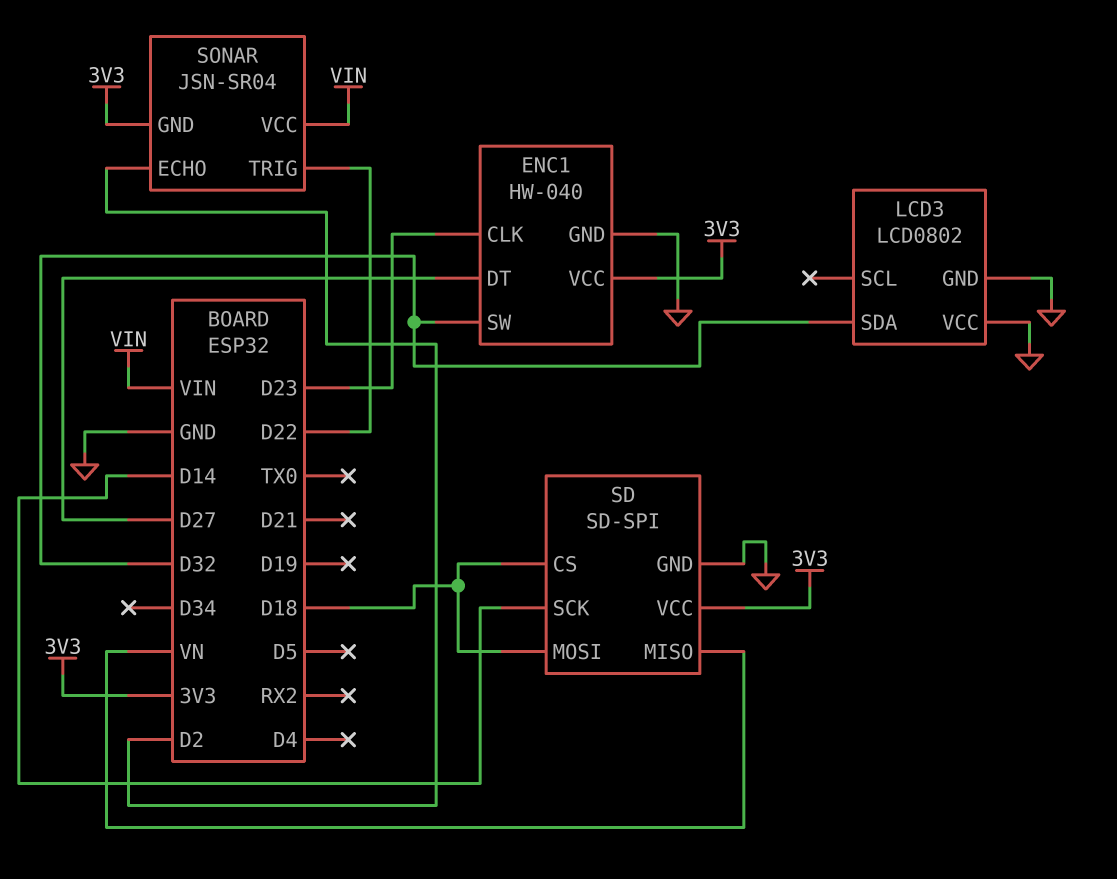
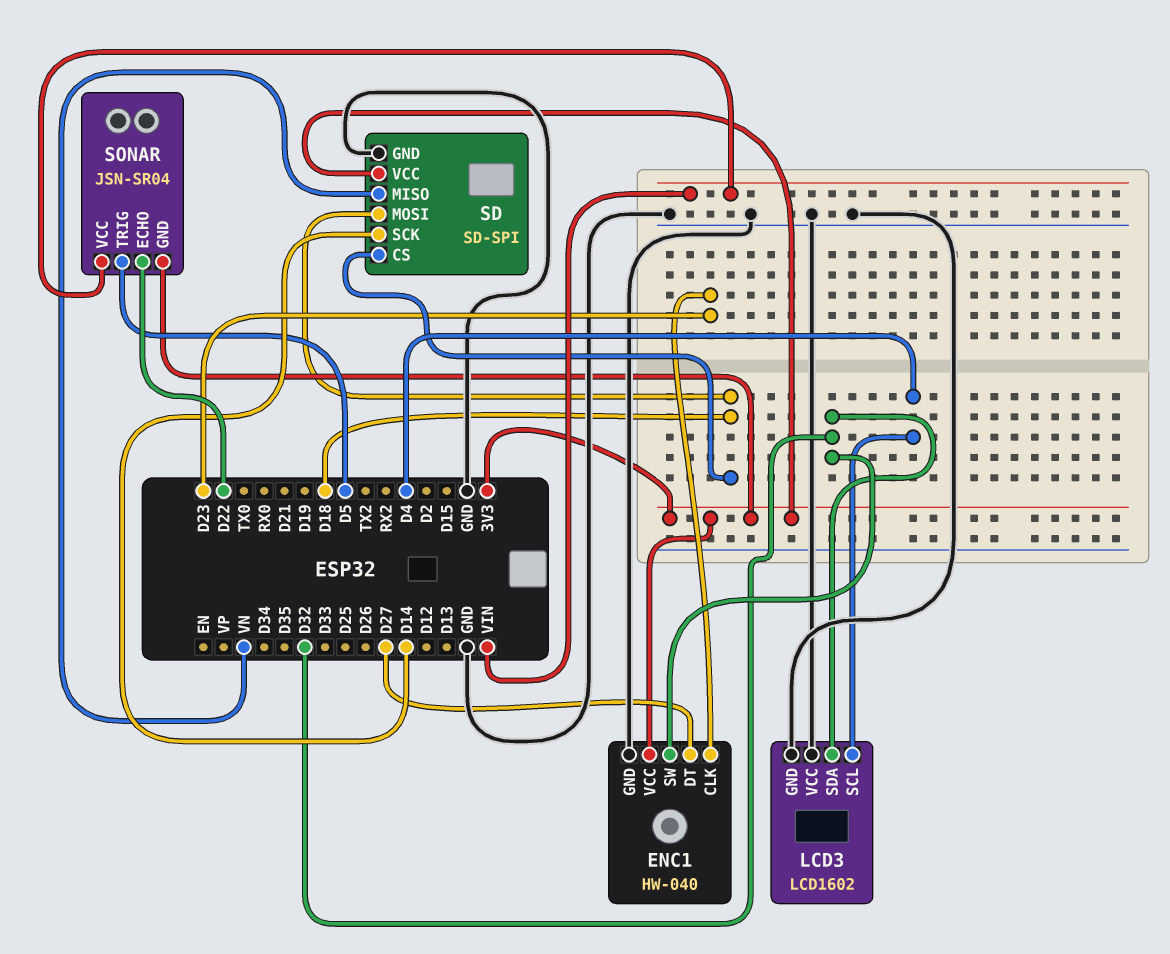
LCD3: LCD0802 -> LCD1602
LCD3 pin SCL: none -> D4
SONAR pin ECHO: D2 -> D22
SONAR pin TRIG: D22 -> D5

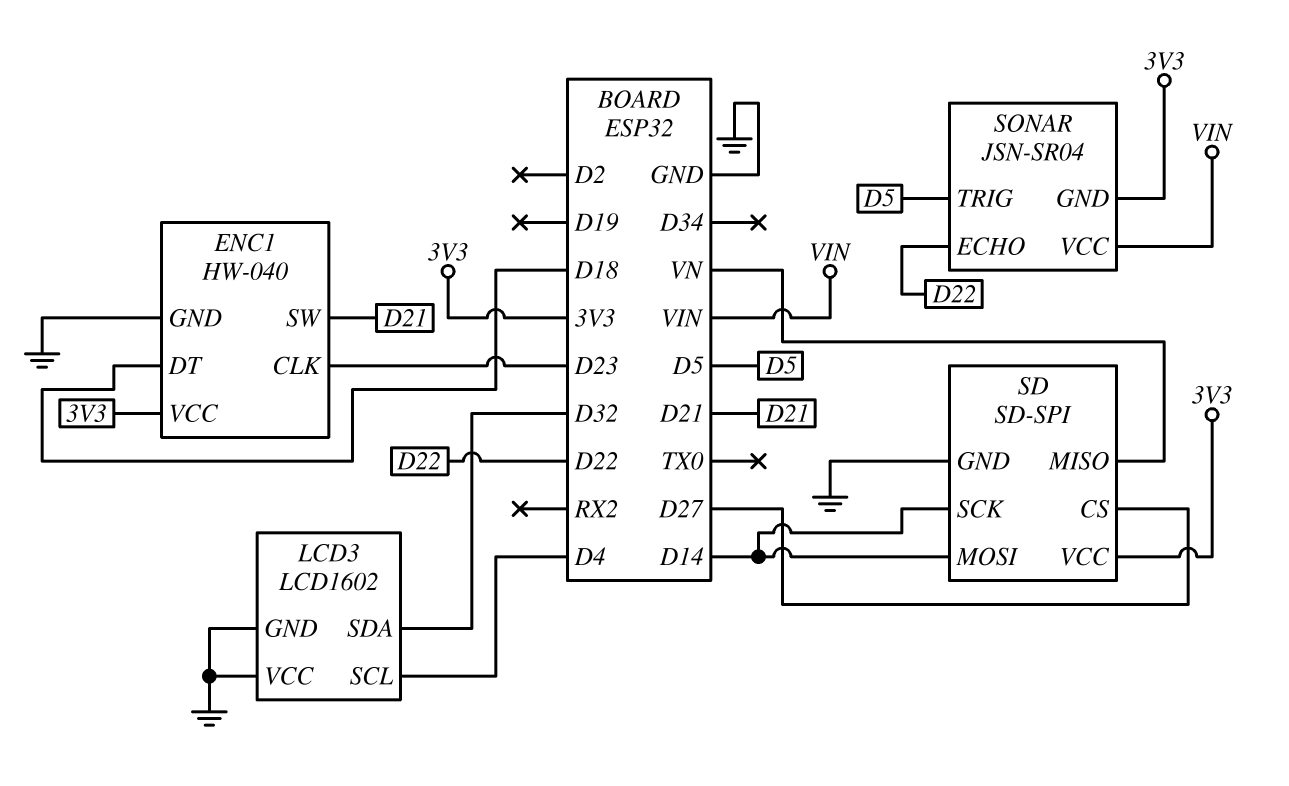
ENC1 pin DT: D27 -> D18
ENC1 pin SW: D32 -> D21
SD pin CS: D18 -> D27
SD pin MOSI: D18 -> D14

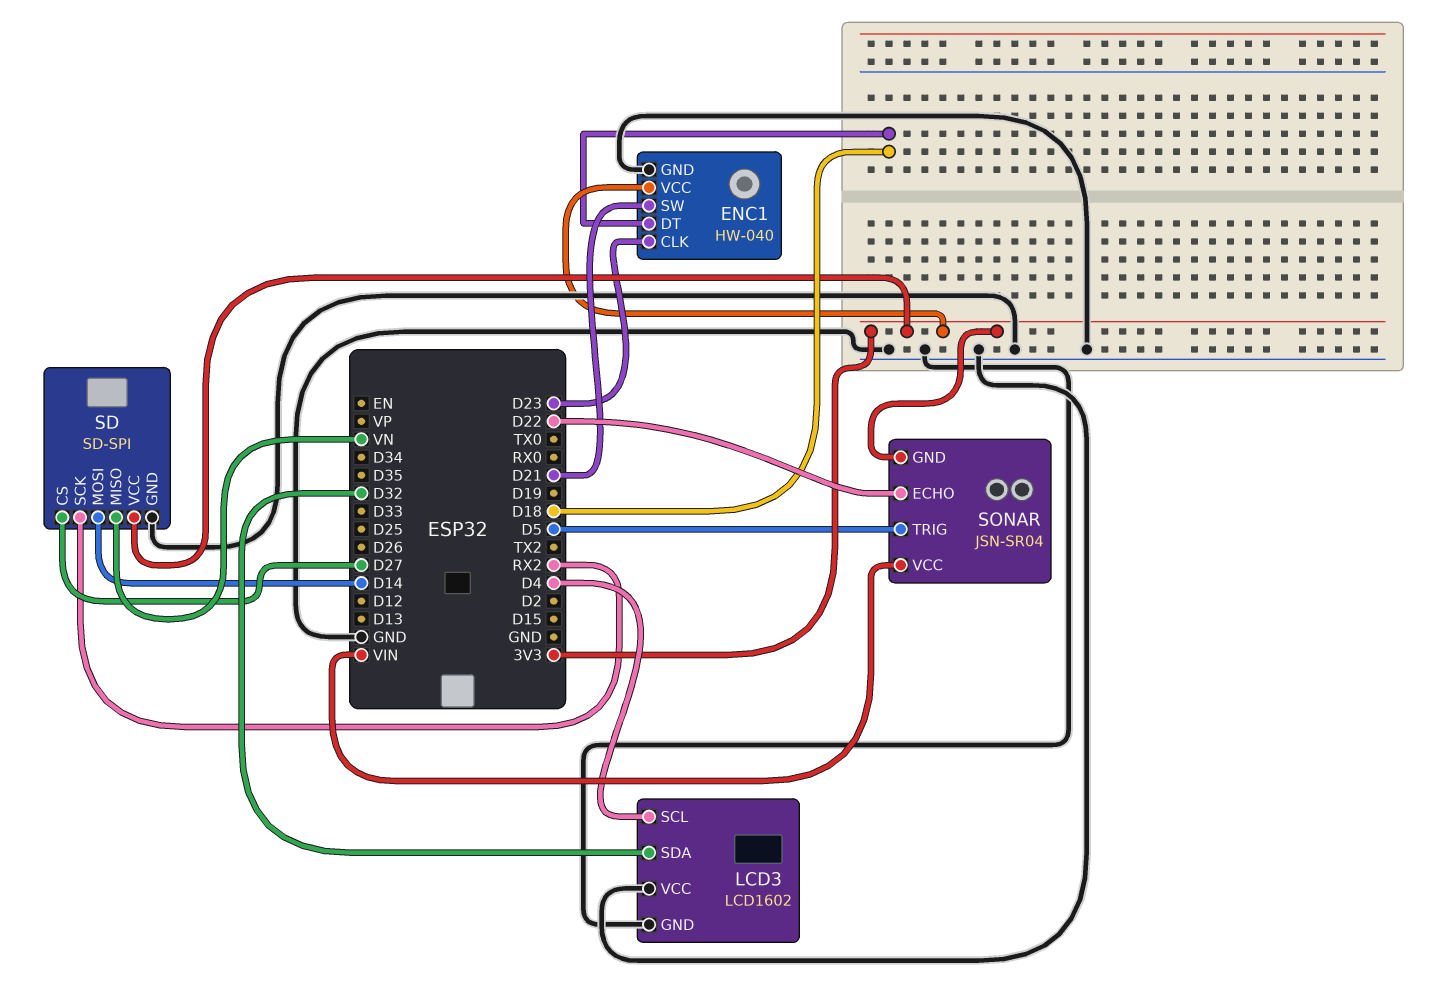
SD pin SCK: D14 -> RX2

